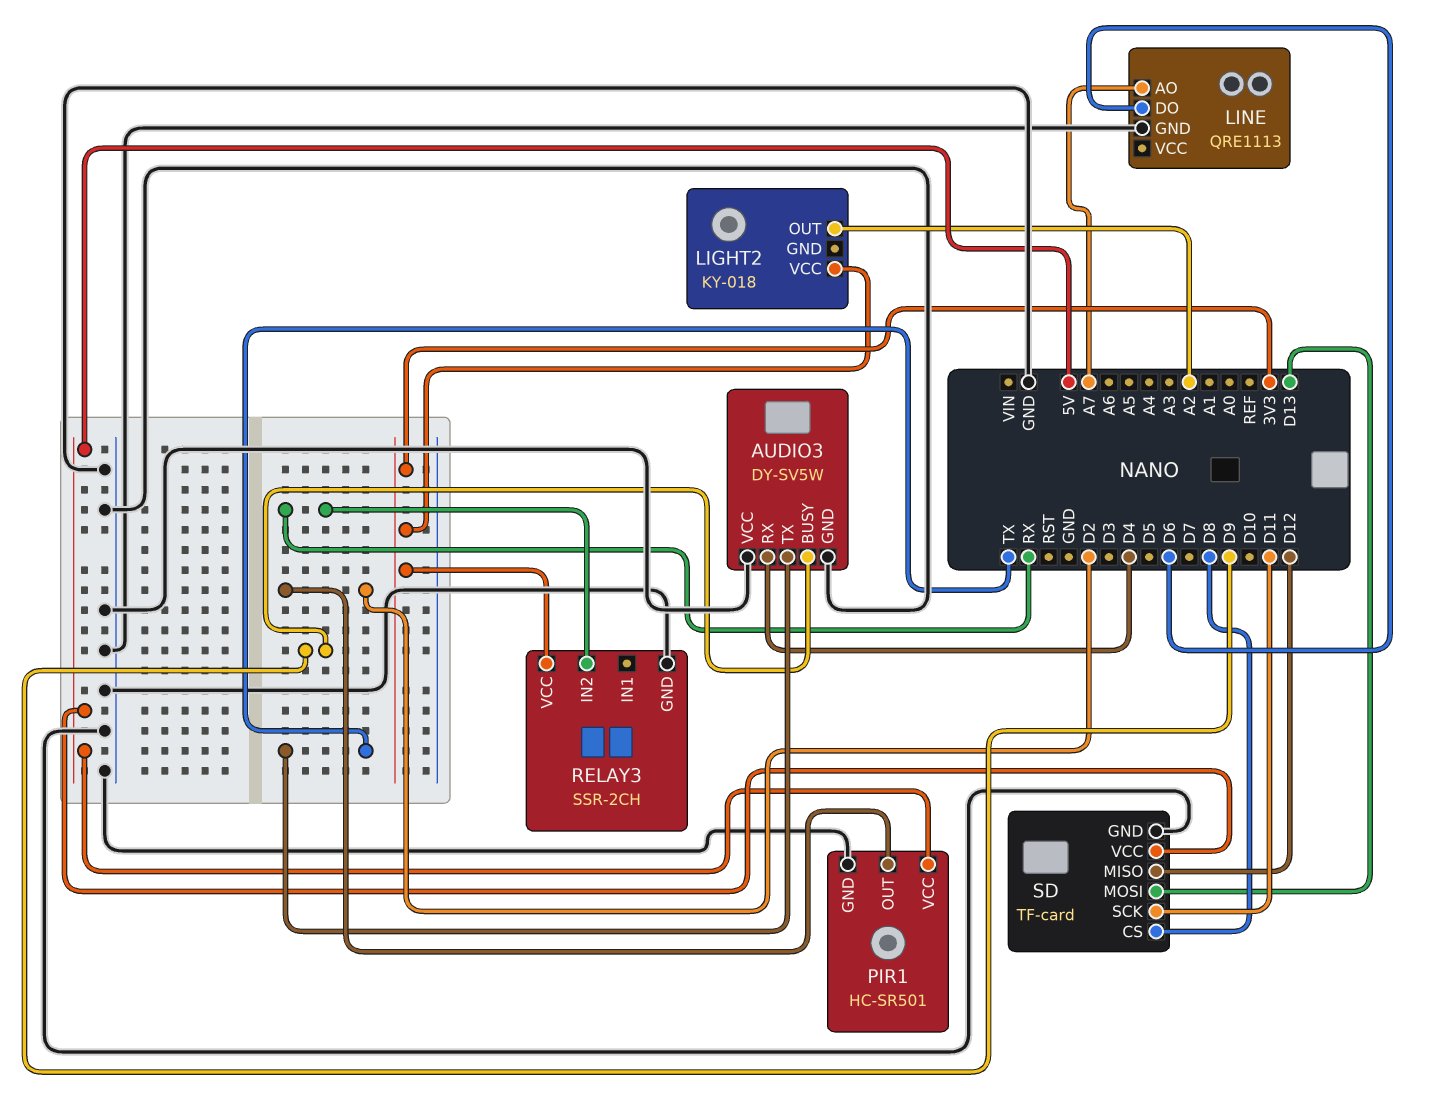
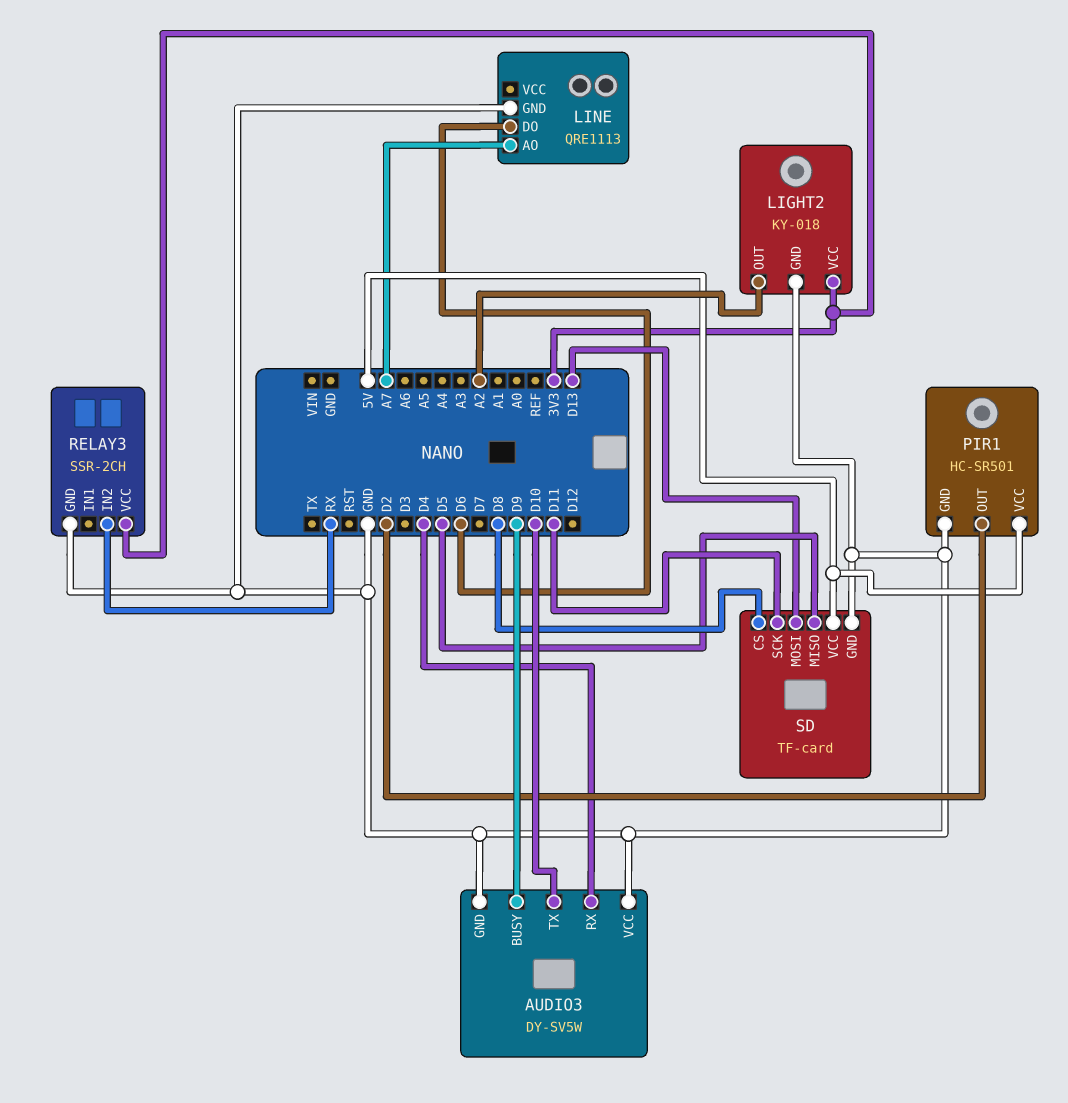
AUDIO3 pin TX: TX -> D10
LIGHT2 pin GND: none -> GND
SD pin MISO: D12 -> D5

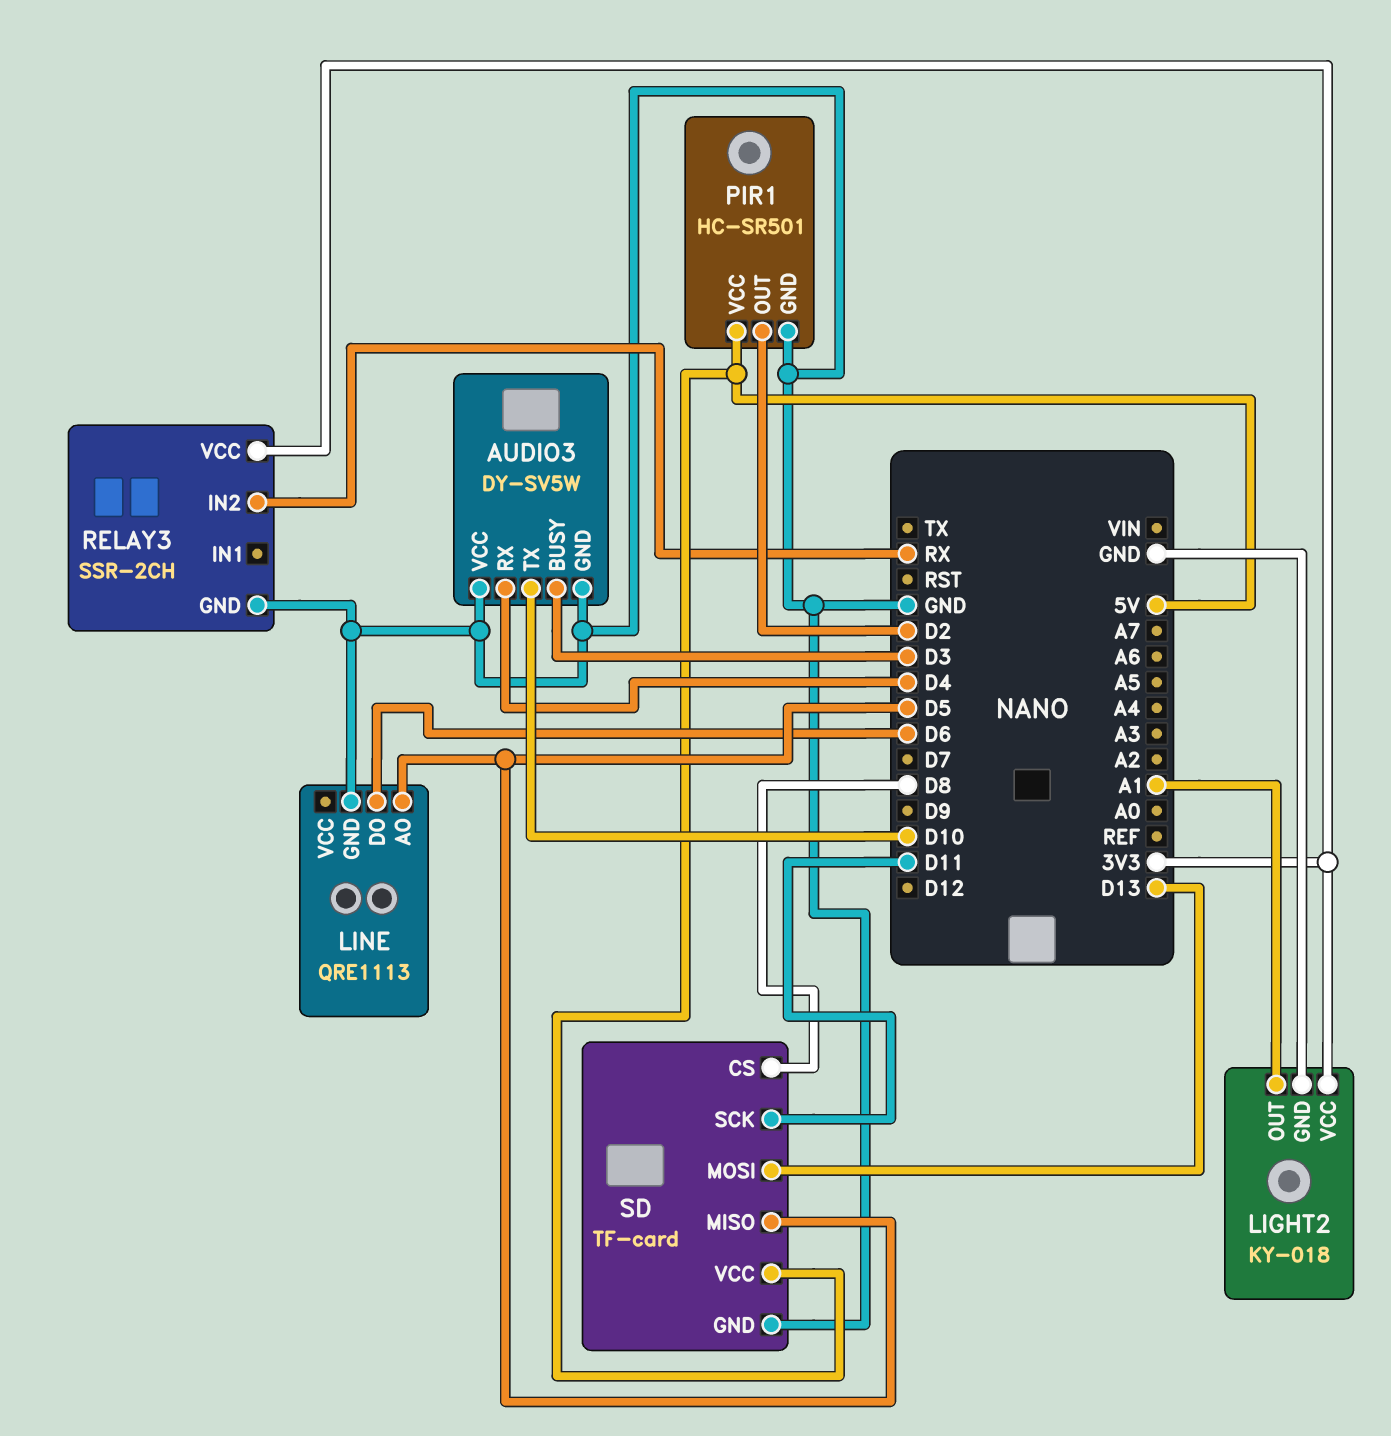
AUDIO3 pin BUSY: D9 -> D3
LIGHT2 pin OUT: A2 -> A1
LINE pin AO: A7 -> D5

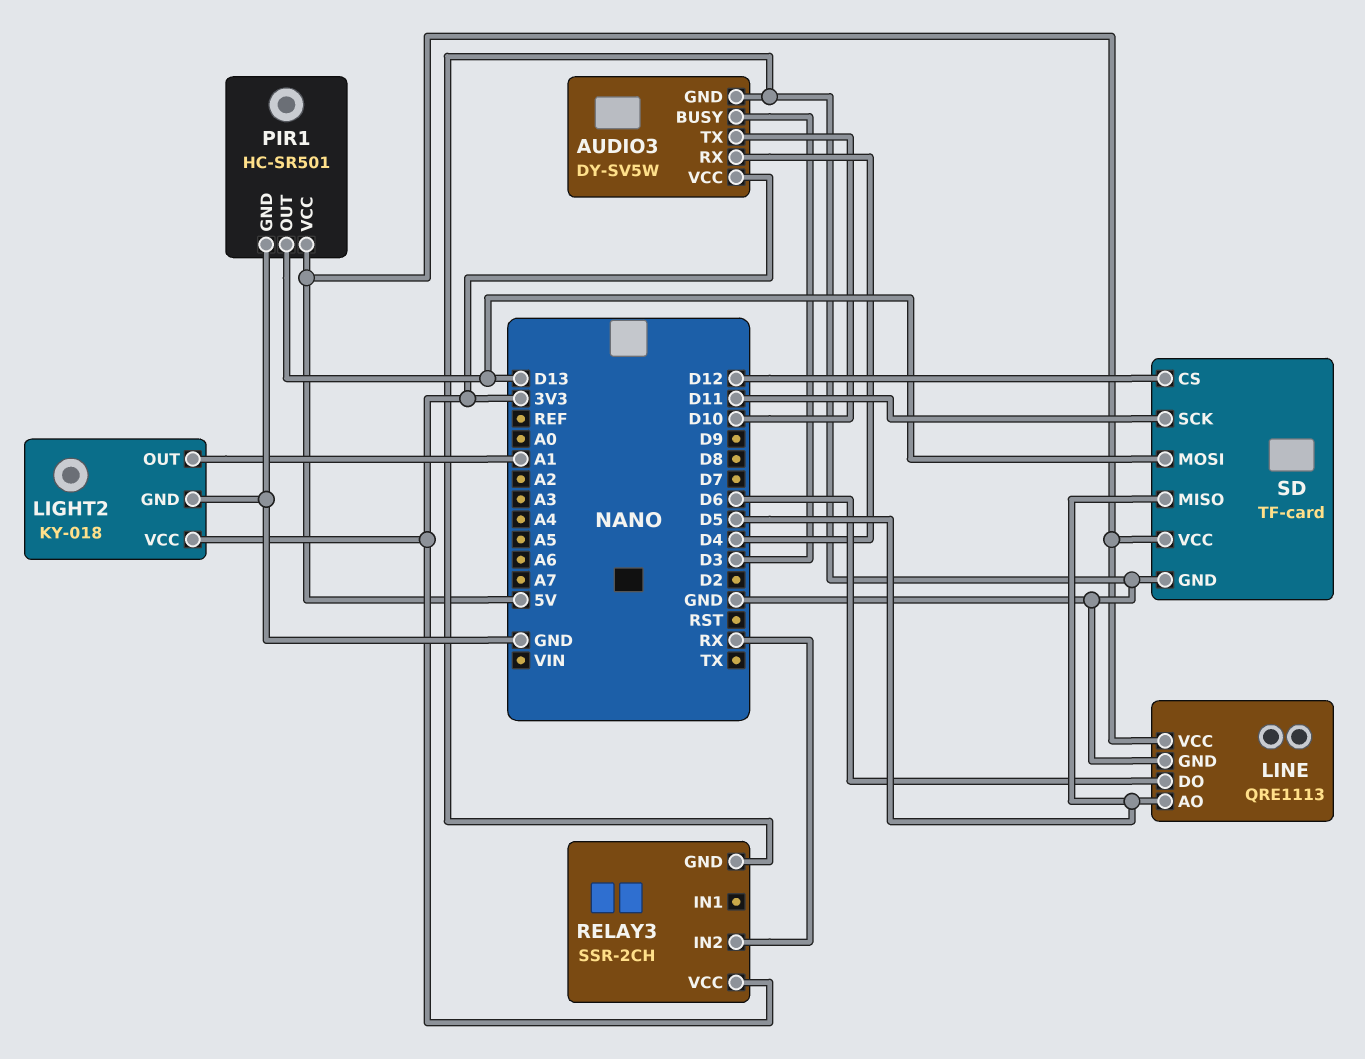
AUDIO3 pin VCC: GND -> 3V3
LINE pin VCC: none -> 5V
PIR1 pin OUT: D2 -> D13
SD pin CS: D8 -> D12

